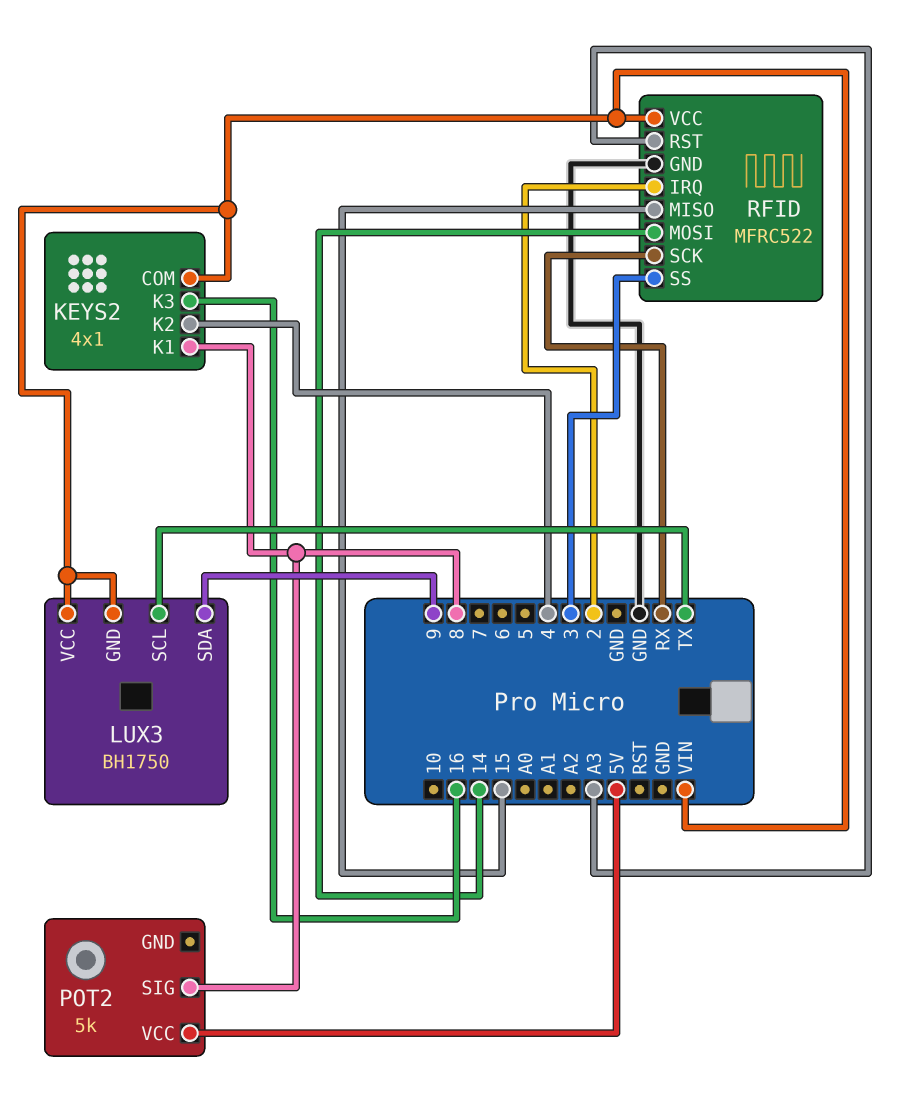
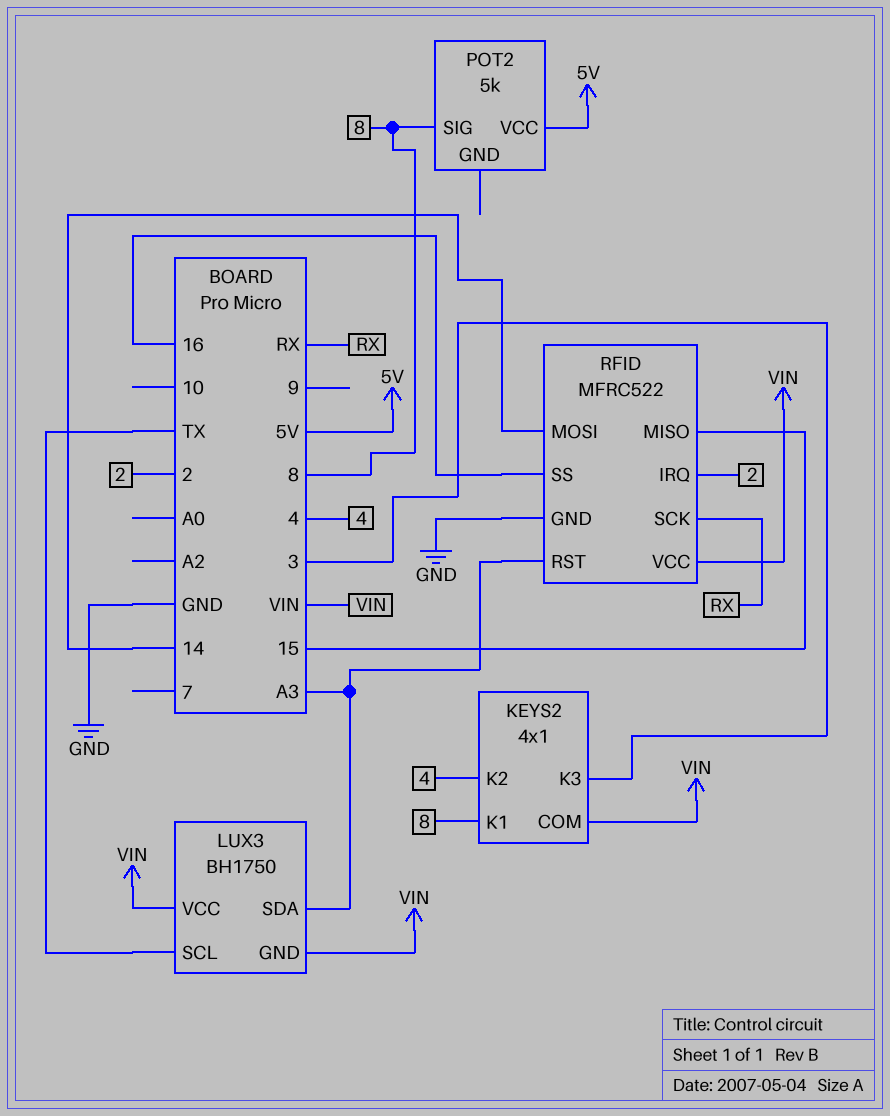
KEYS2 pin K3: 16 -> 3
LUX3 pin SDA: 9 -> A3
RFID pin SS: 3 -> 16

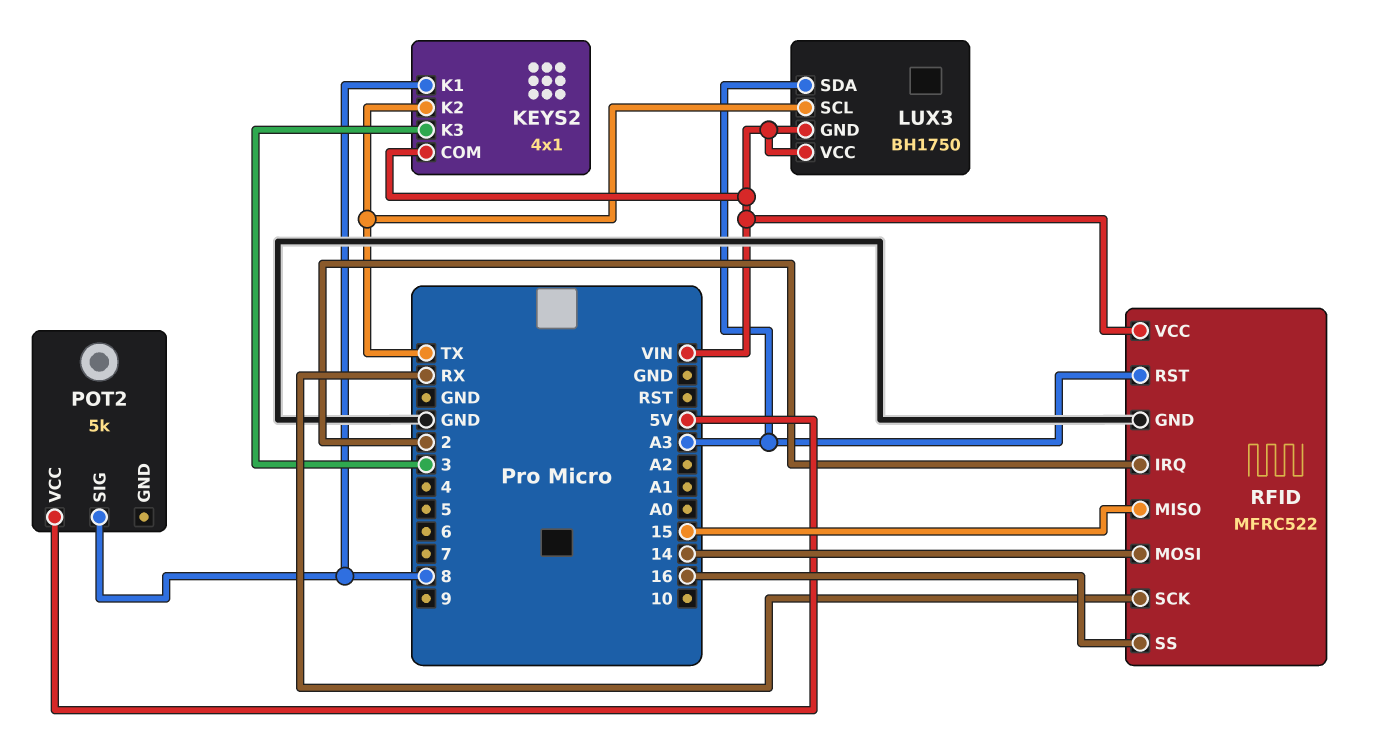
KEYS2 pin K2: 4 -> TX

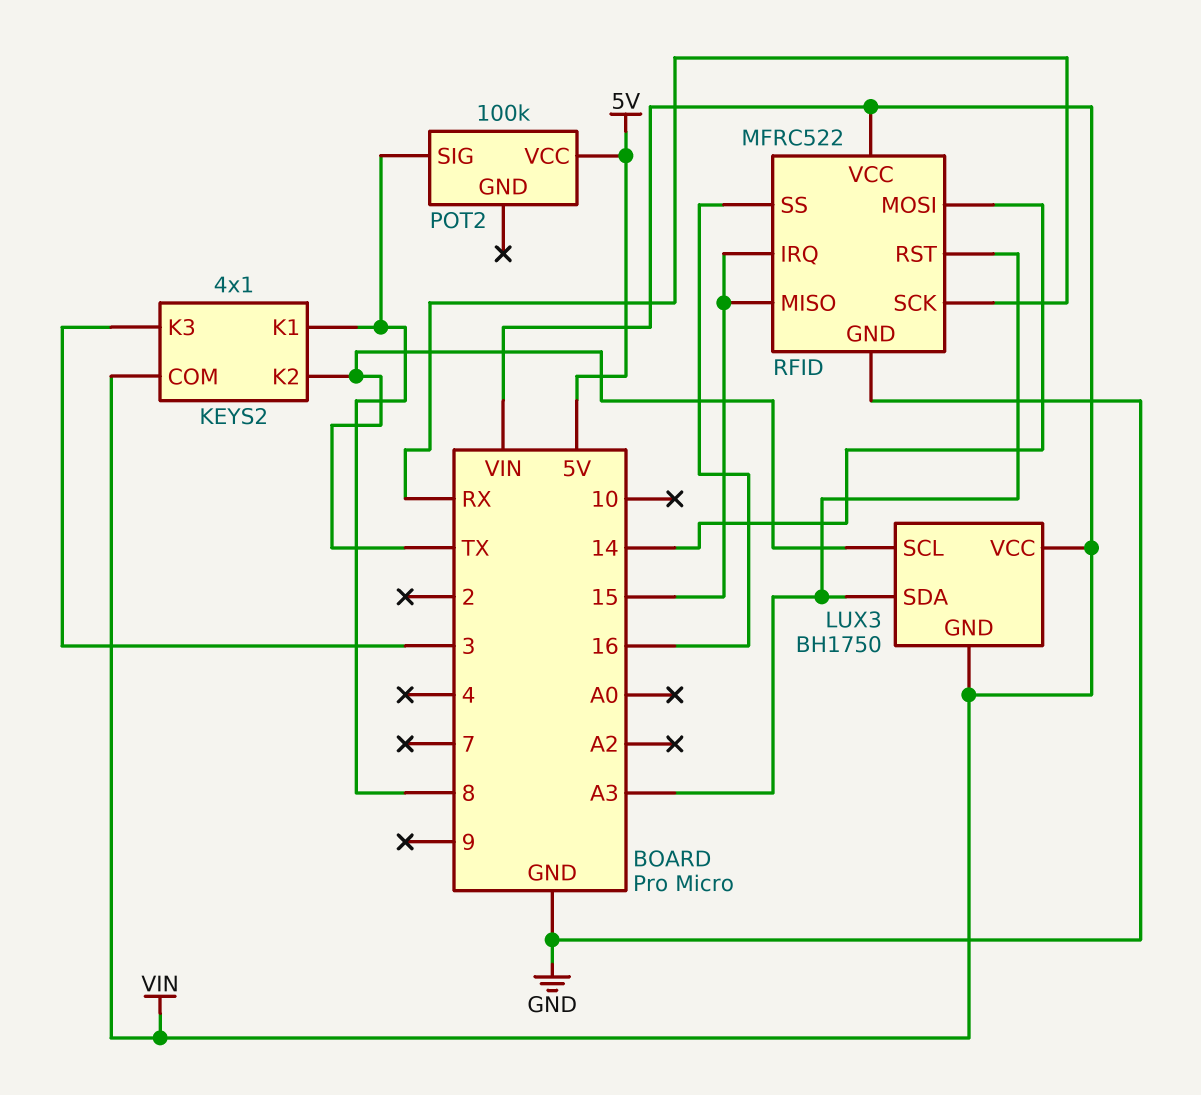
POT2: 5k -> 100k
RFID pin IRQ: 2 -> 15

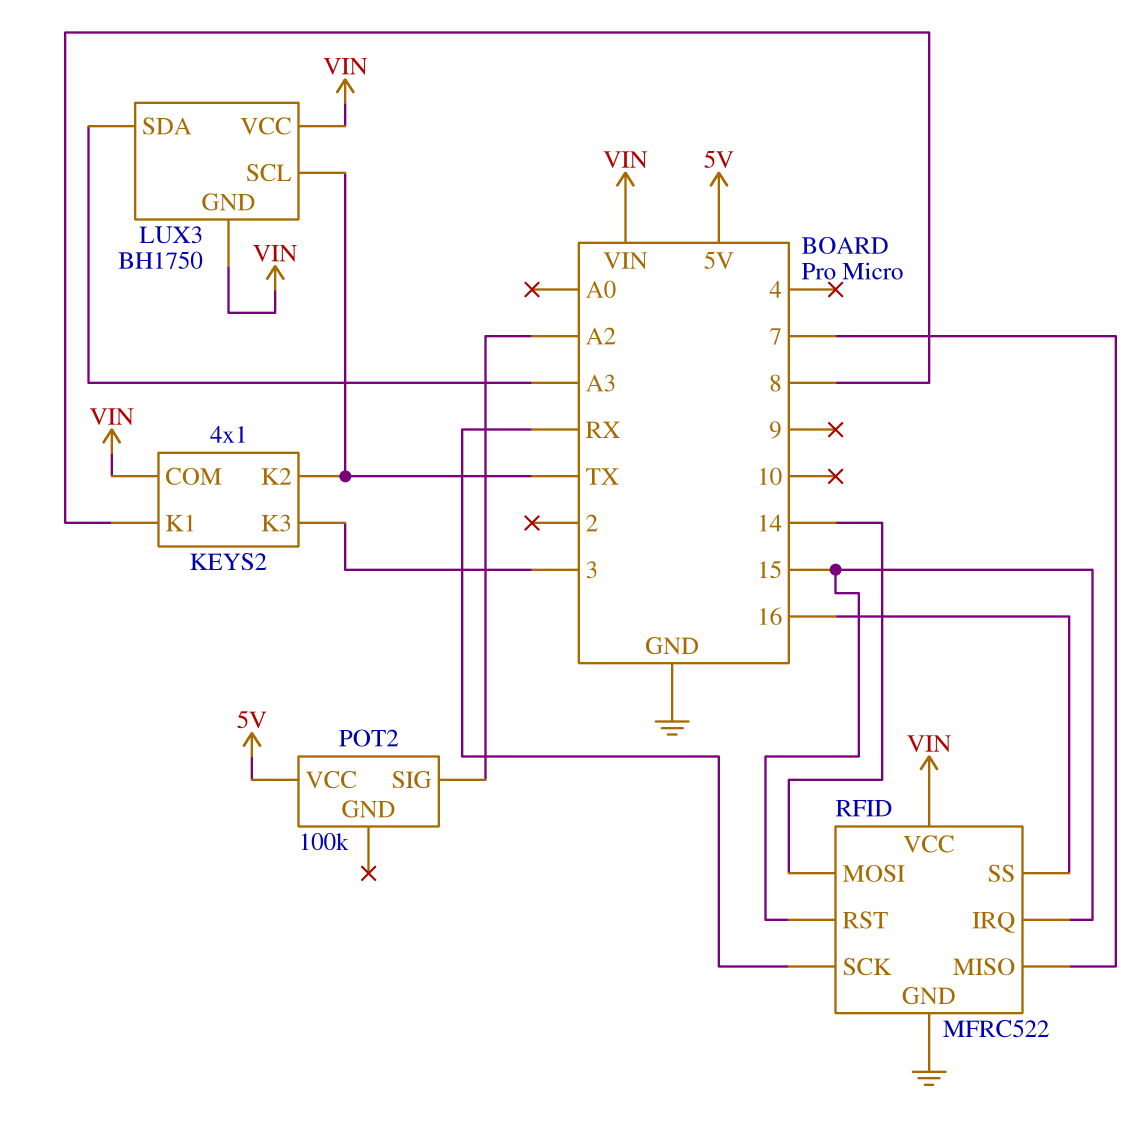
POT2 pin SIG: 8 -> A2
RFID pin MISO: 15 -> 7
RFID pin RST: A3 -> 15

